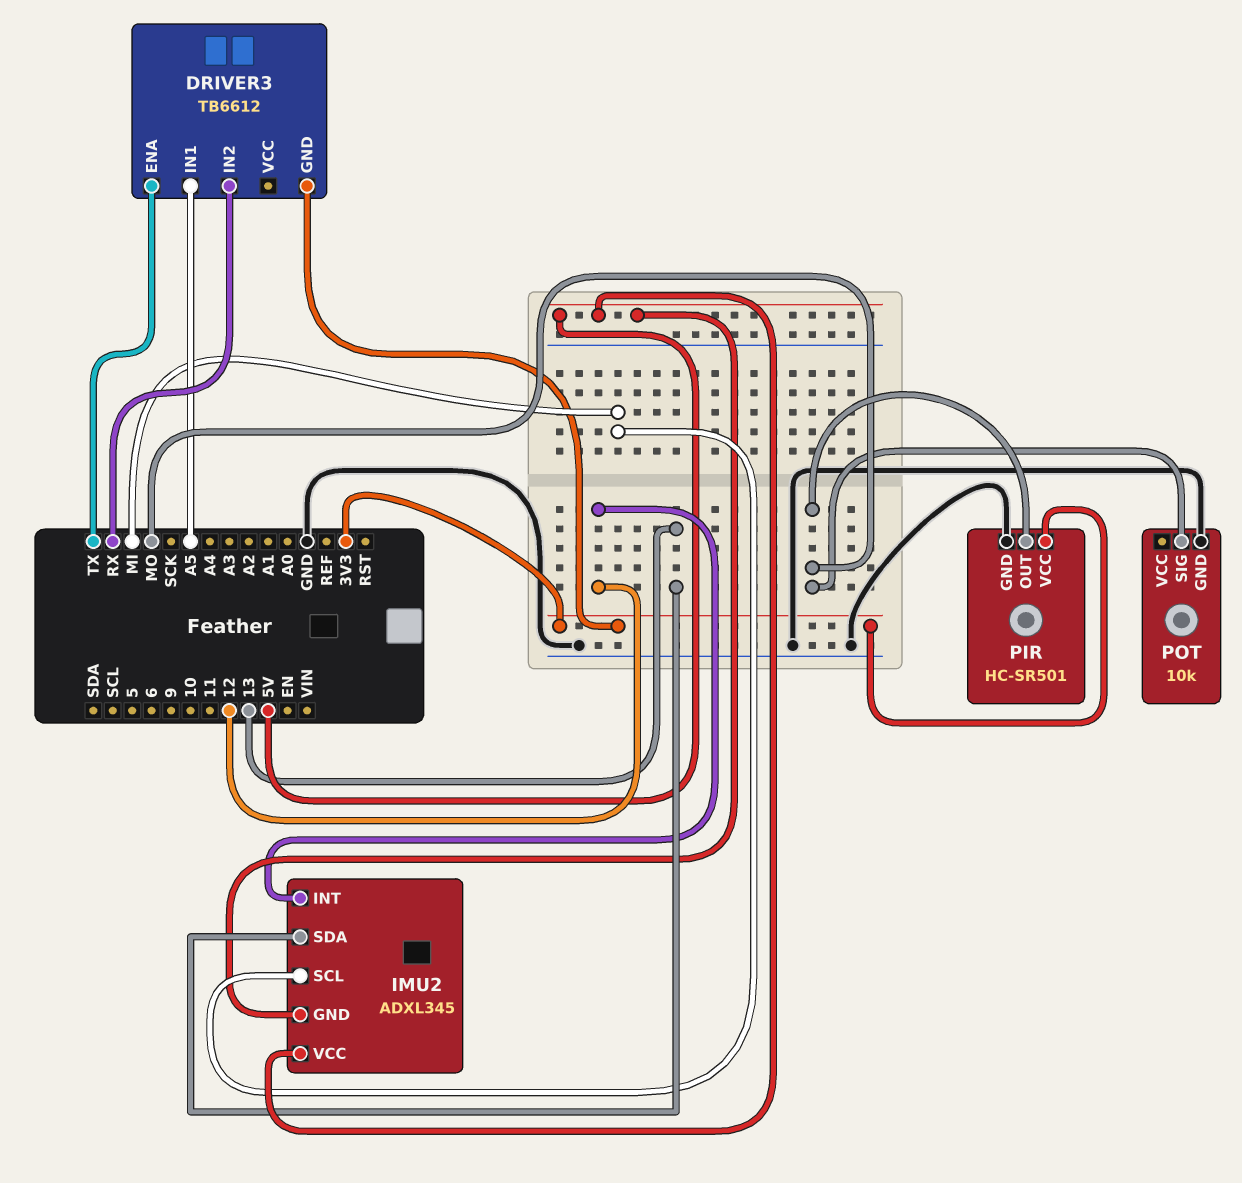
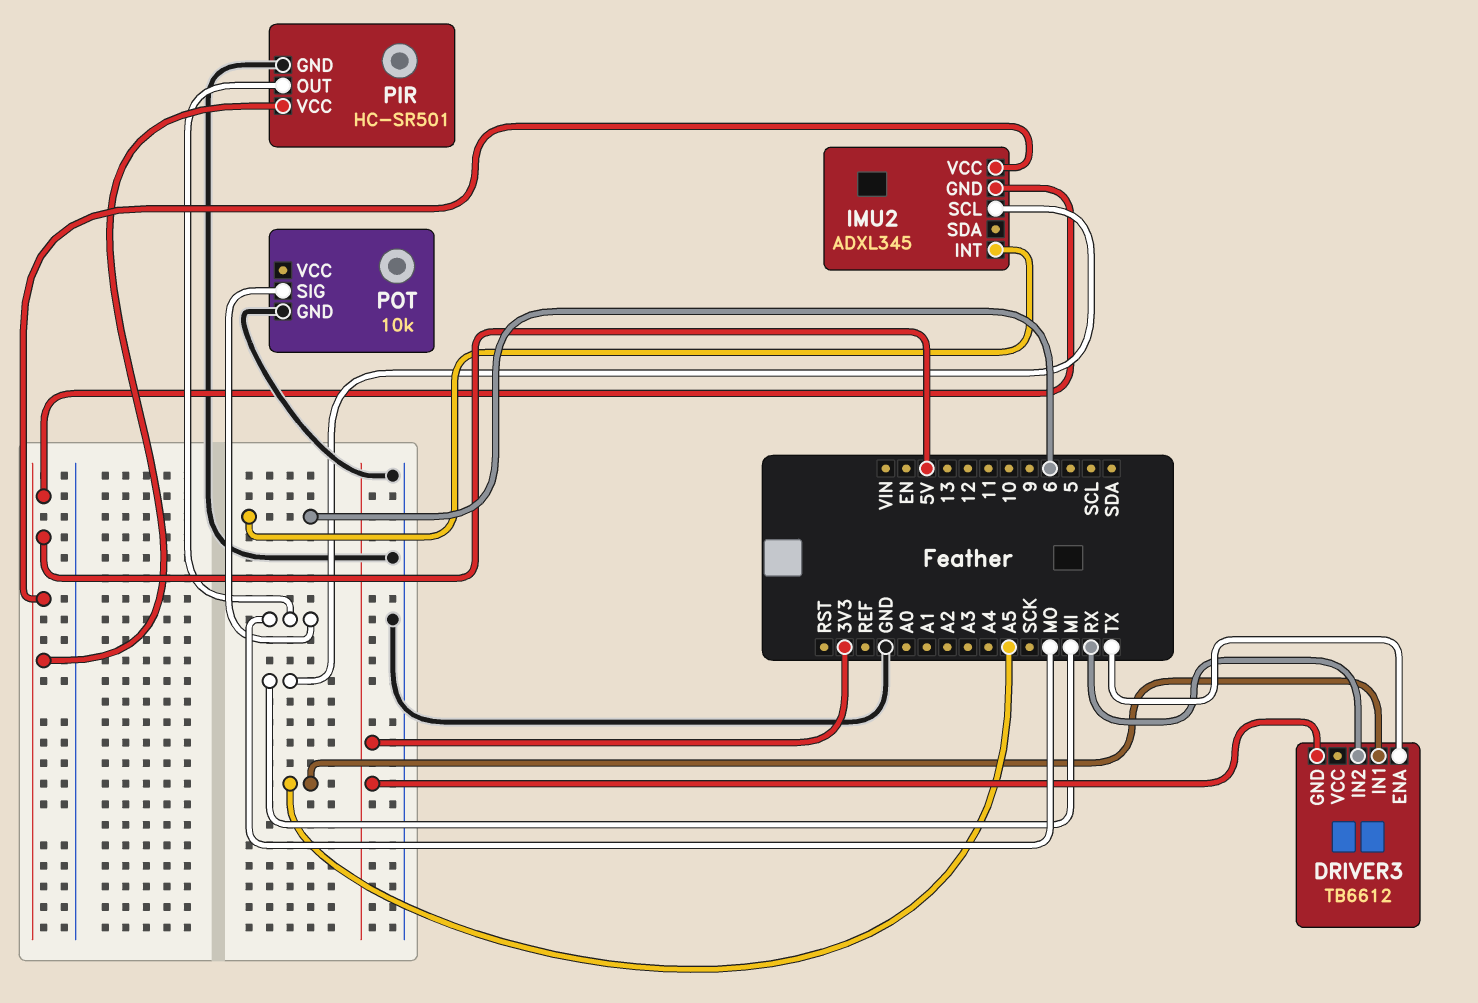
IMU2 pin INT: 12 -> 6
IMU2 pin SDA: 13 -> none
PIR pin VCC: 3V3 -> 5V

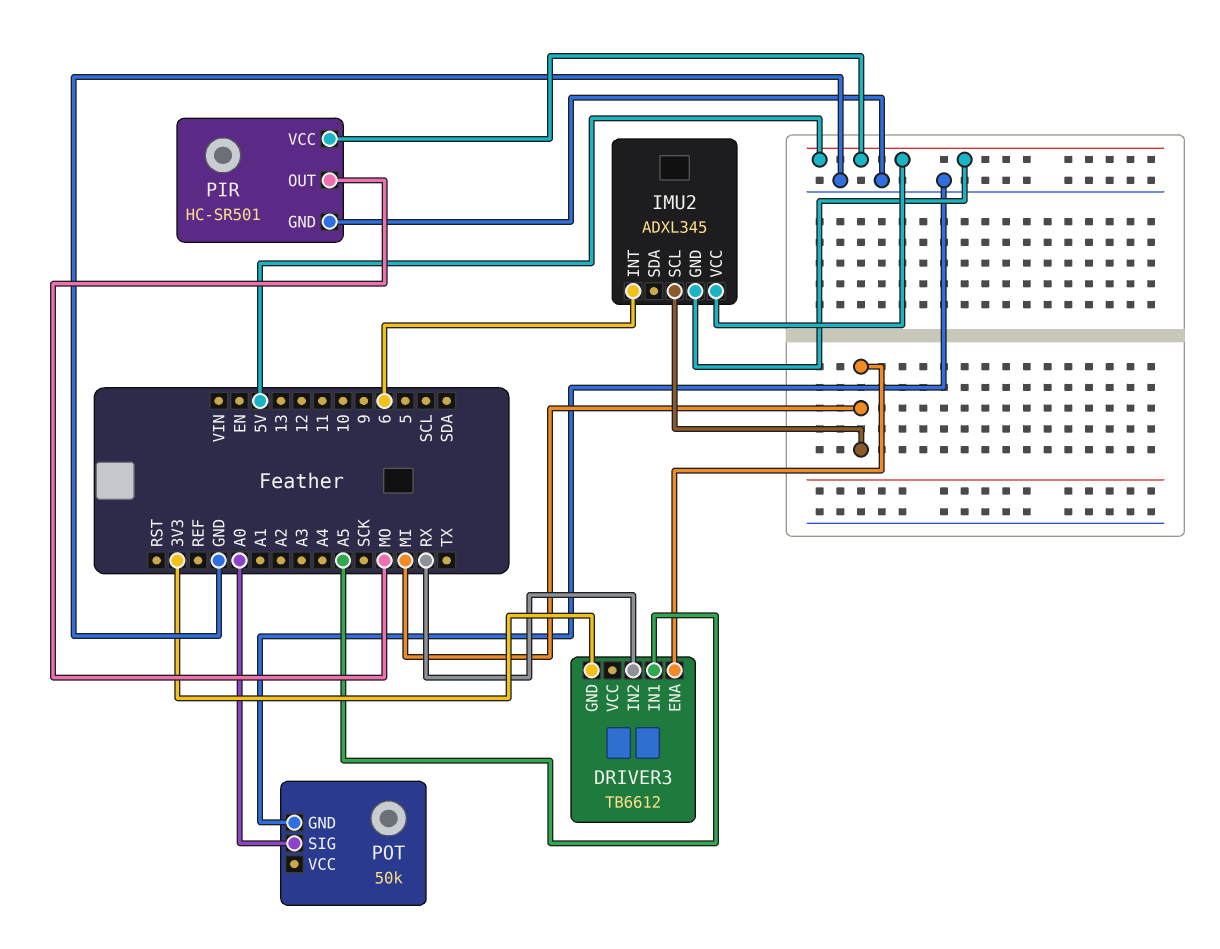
DRIVER3 pin ENA: TX -> MI
POT: 10k -> 50k
POT pin SIG: MO -> A0

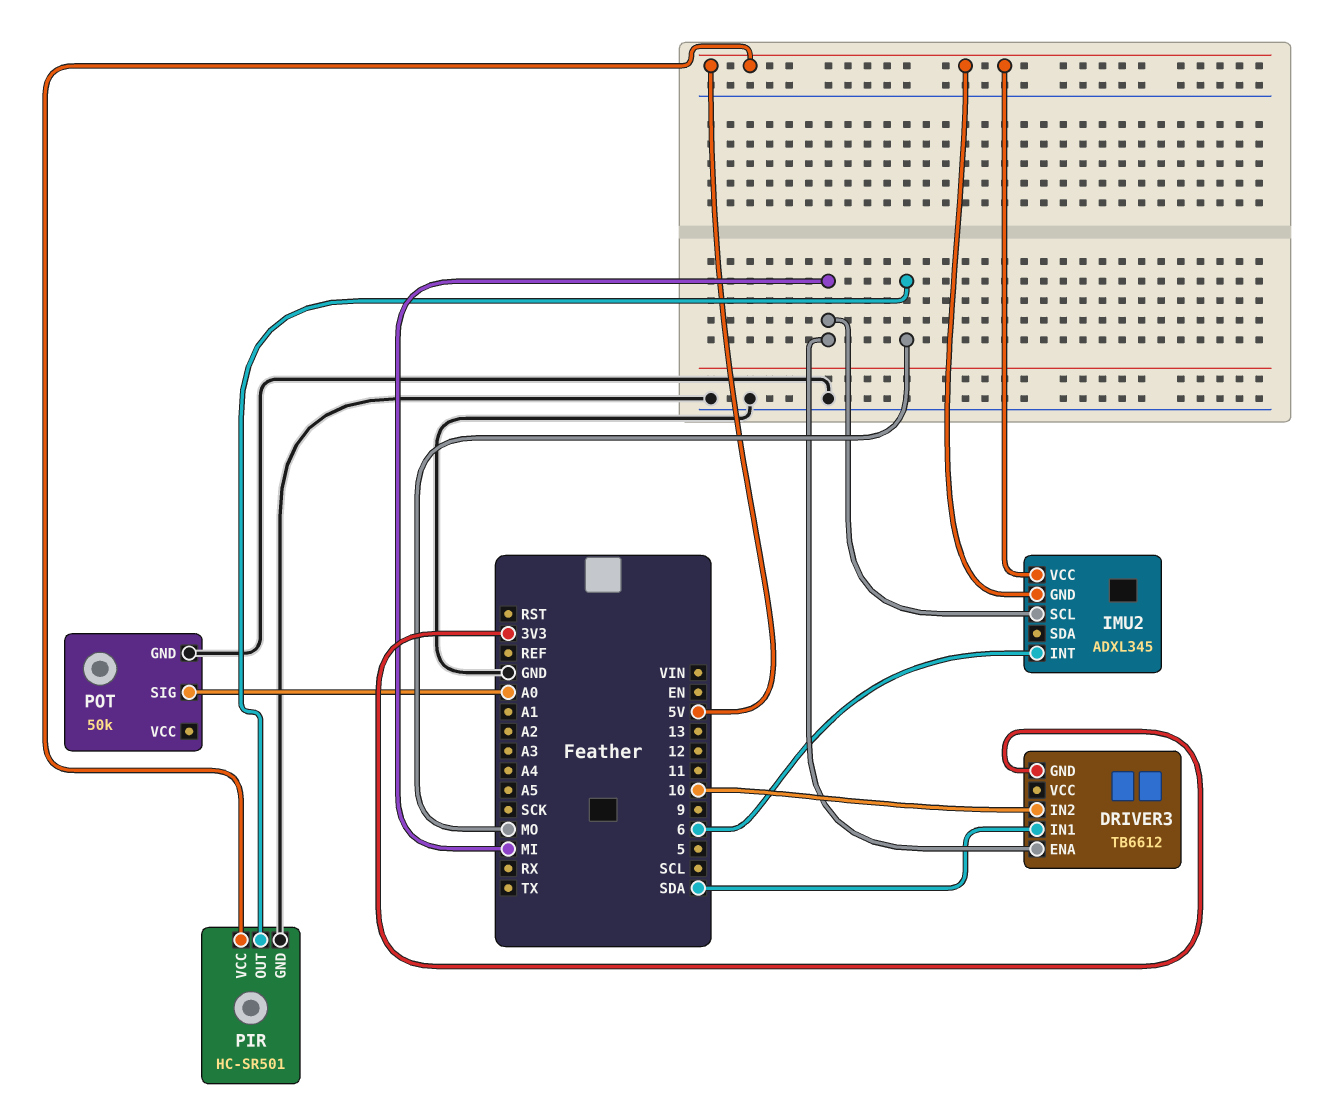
DRIVER3 pin IN1: A5 -> SDA
DRIVER3 pin IN2: RX -> 10

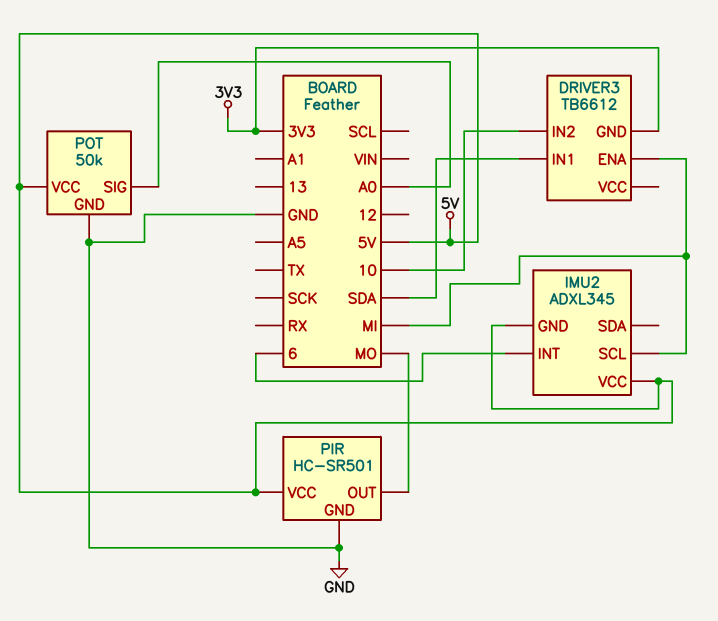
POT pin VCC: none -> 5V

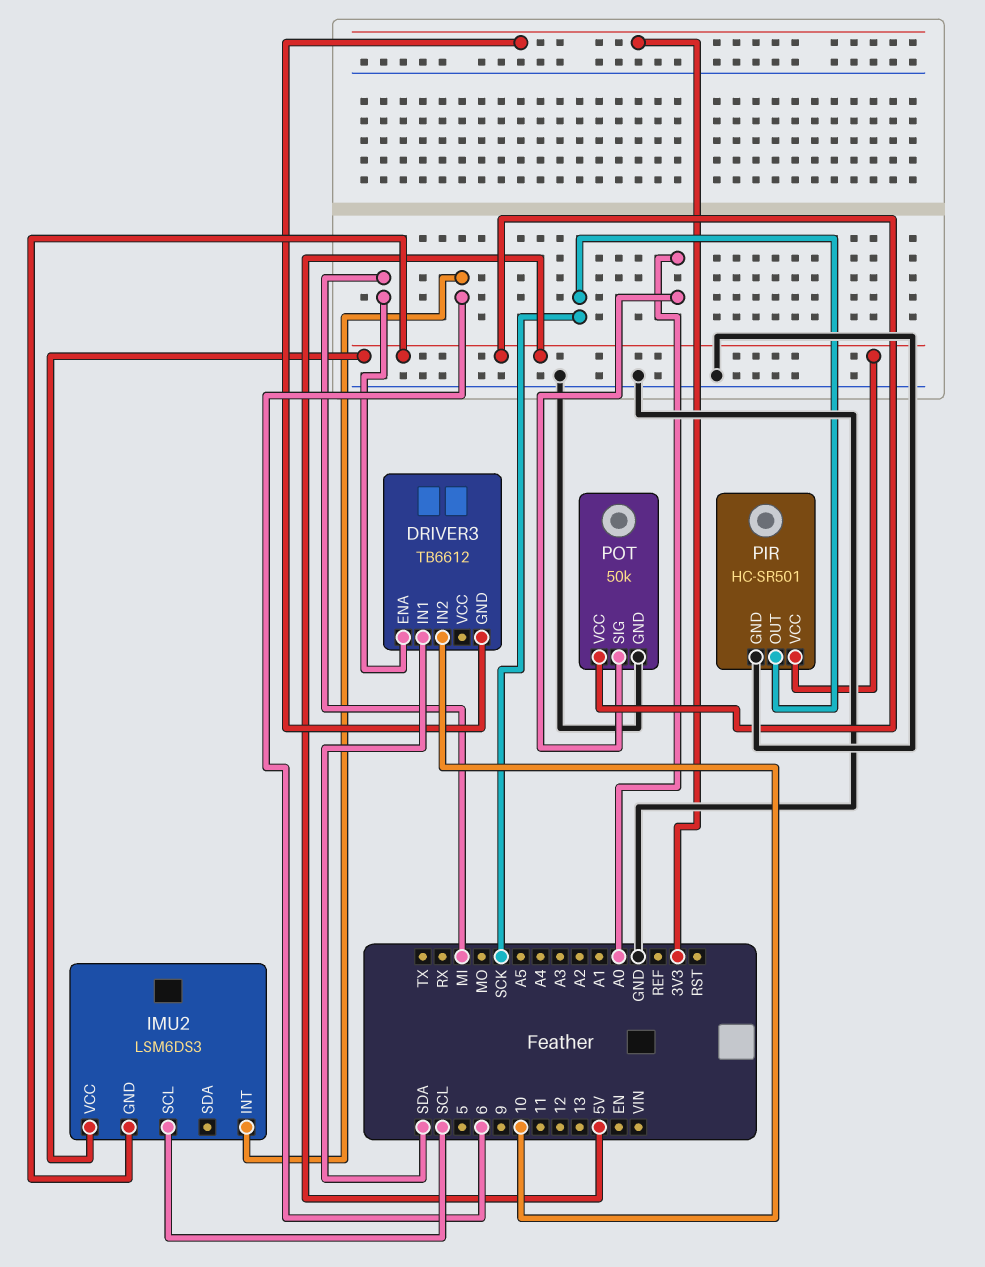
IMU2: ADXL345 -> LSM6DS3
IMU2 pin SCL: MI -> SCL
PIR pin OUT: MO -> SCK

